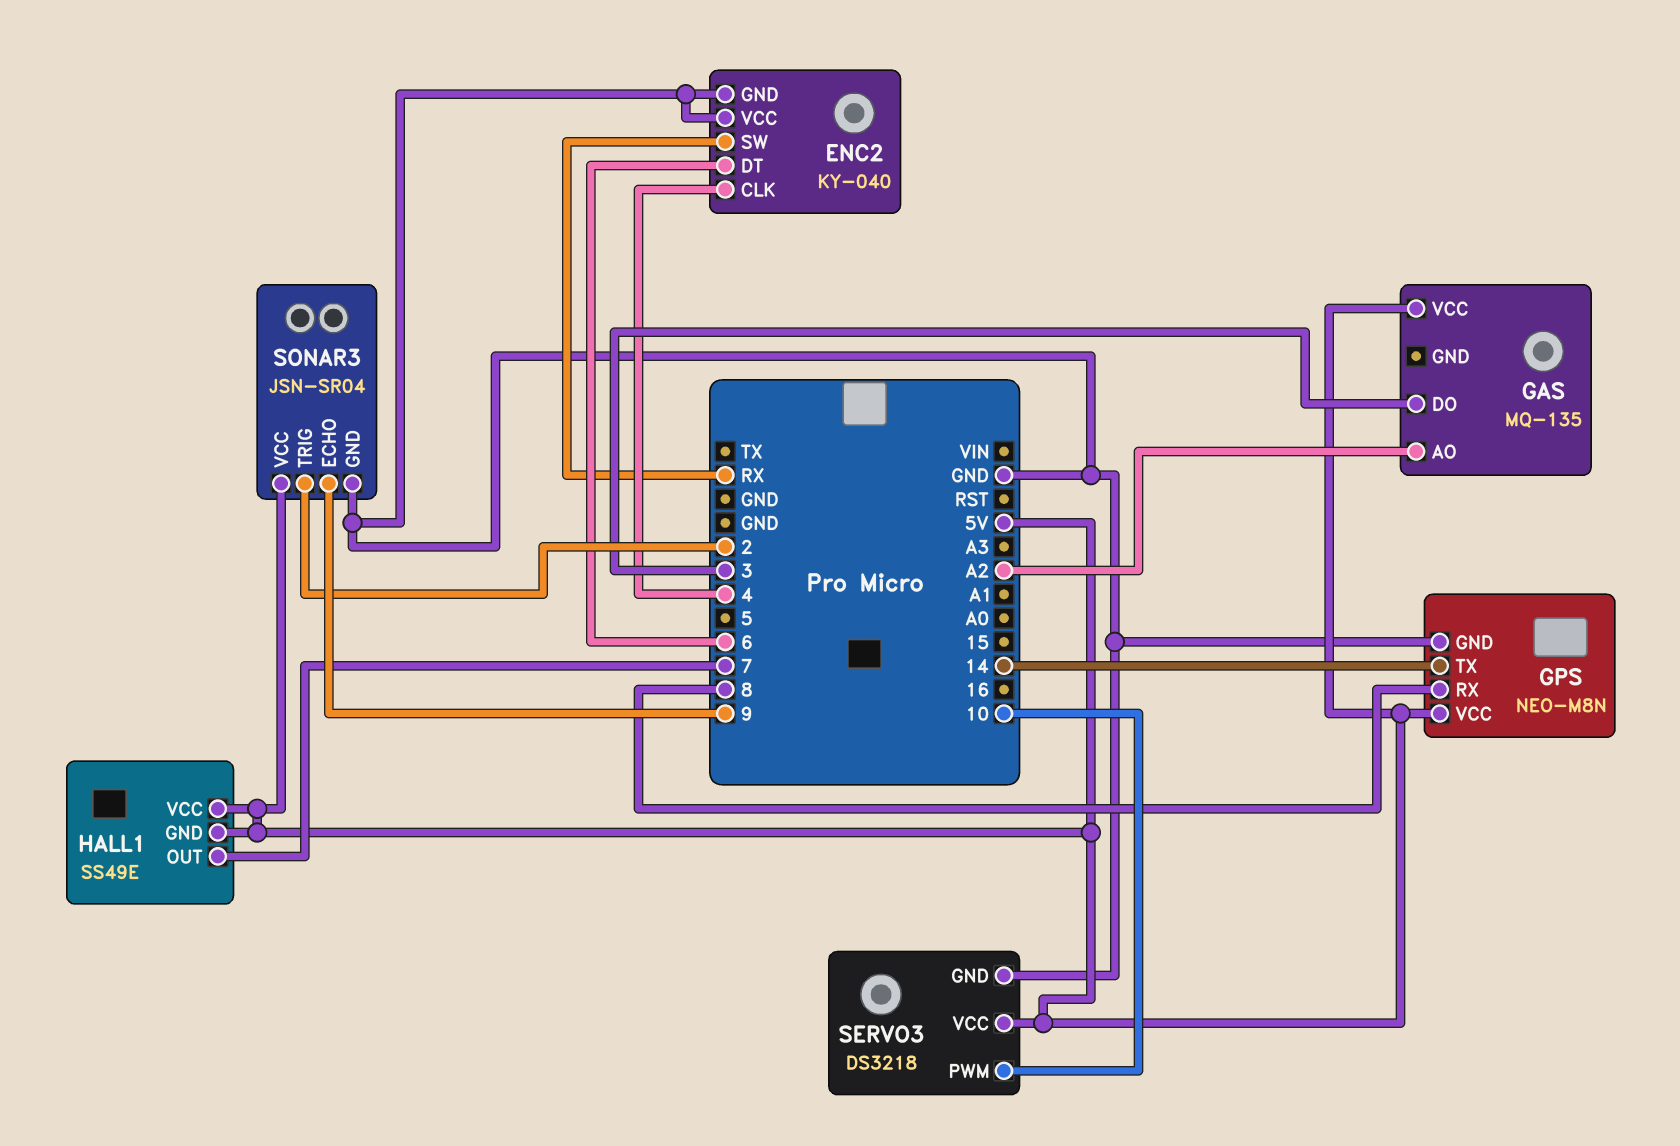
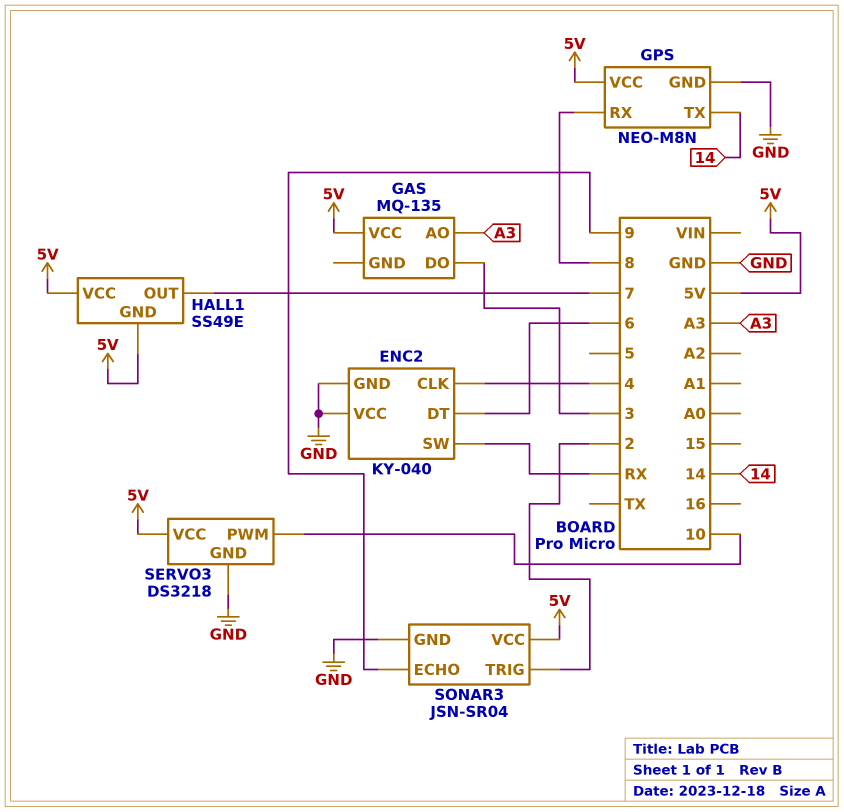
GAS pin AO: A2 -> A3

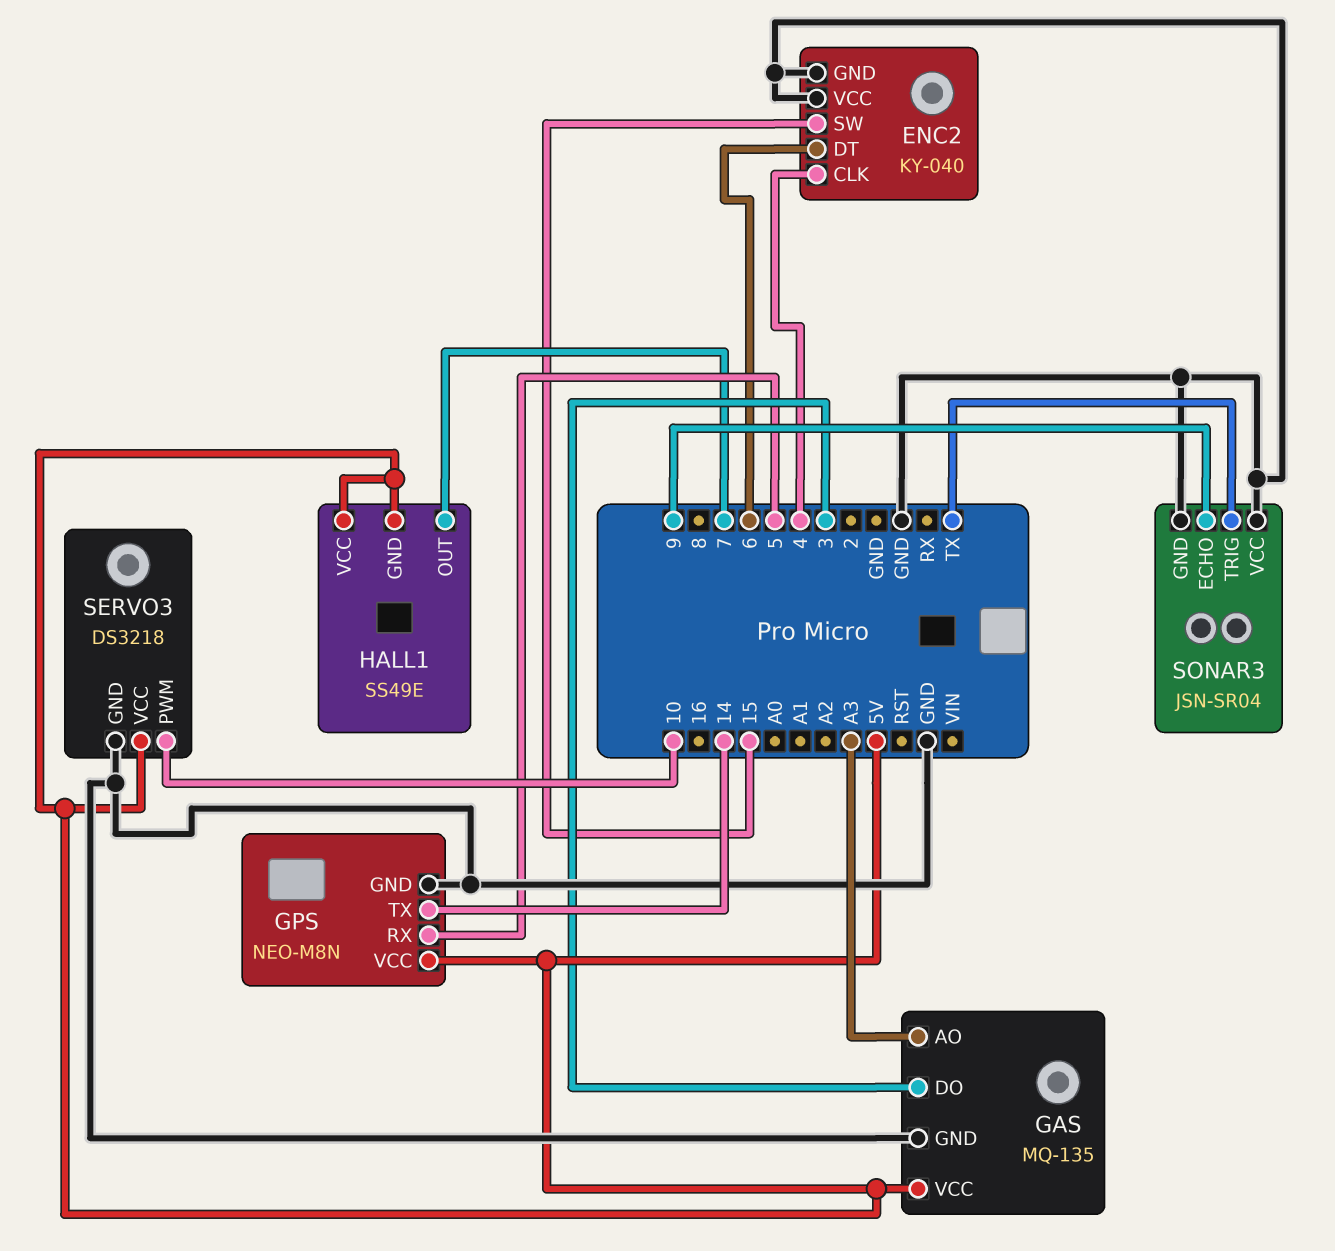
ENC2 pin SW: RX -> 15
GAS pin GND: none -> GND
GPS pin RX: 8 -> 5
SONAR3 pin TRIG: 2 -> TX
SONAR3 pin VCC: 5V -> GND

